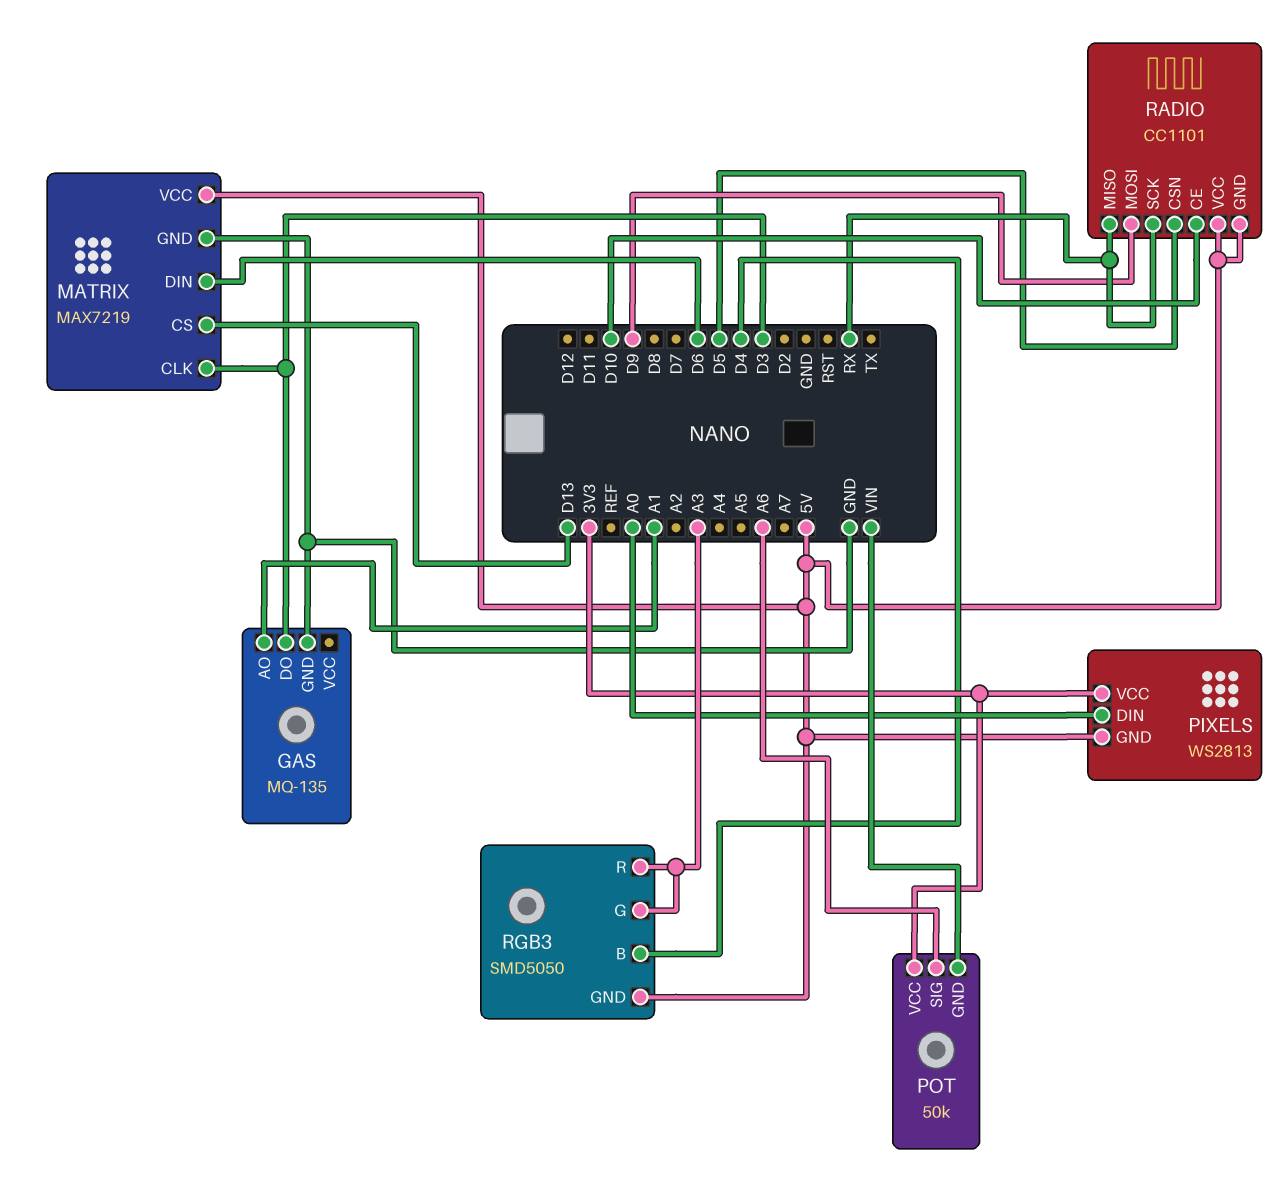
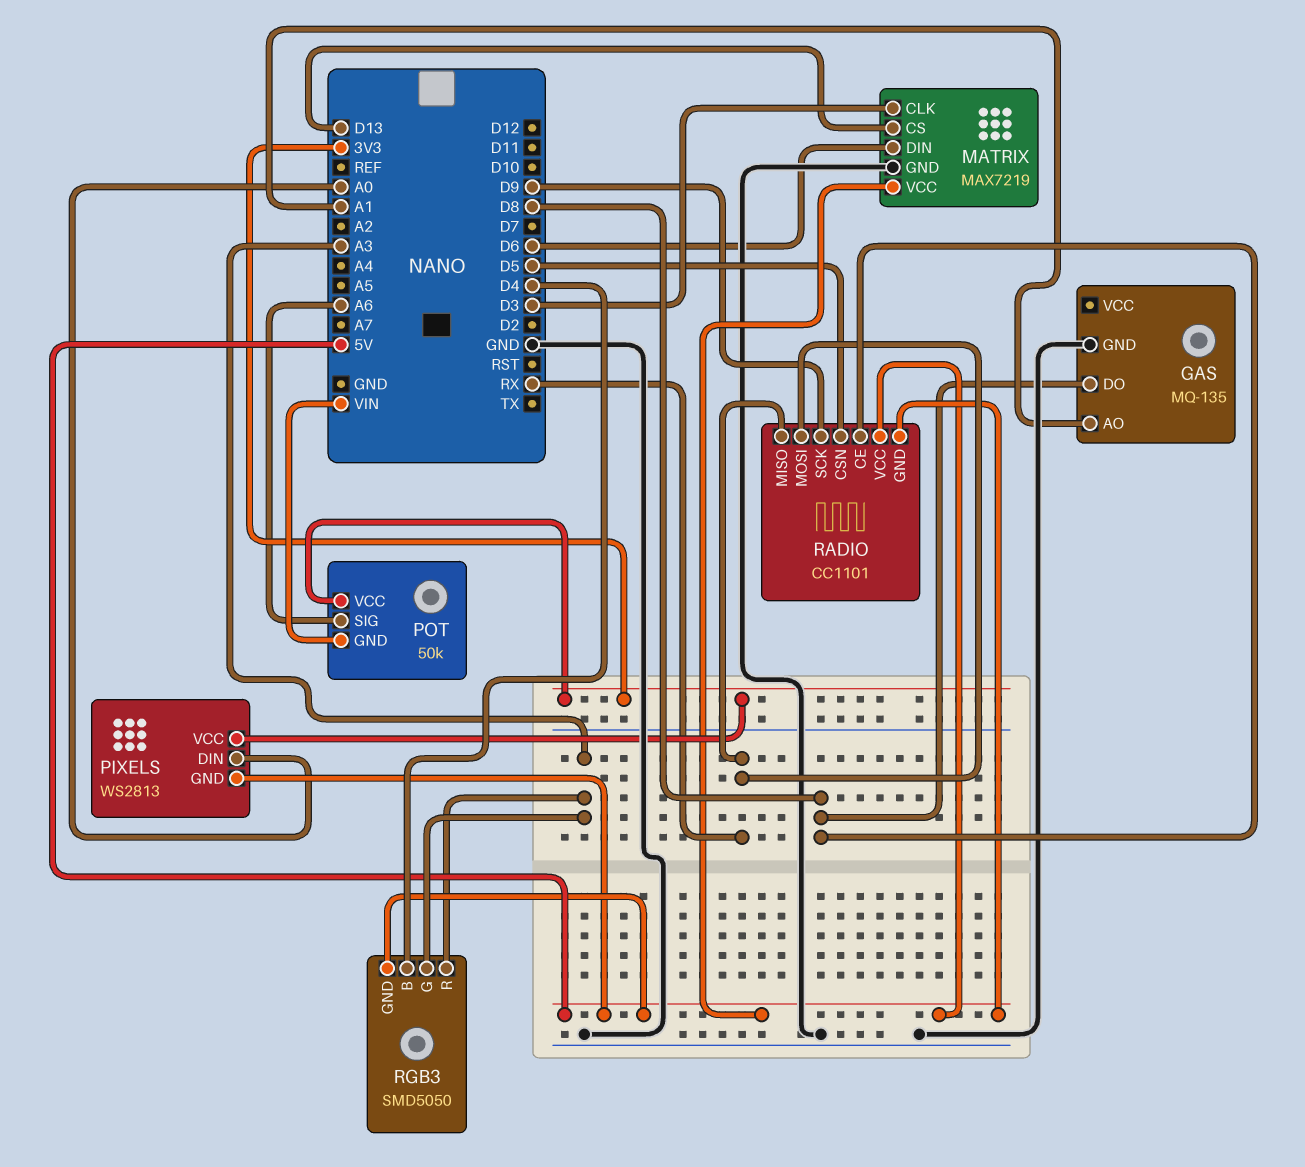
GAS pin DO: D3 -> D8
RADIO pin CE: D10 -> D8
RADIO pin MOSI: D9 -> RX
RADIO pin SCK: RX -> D9

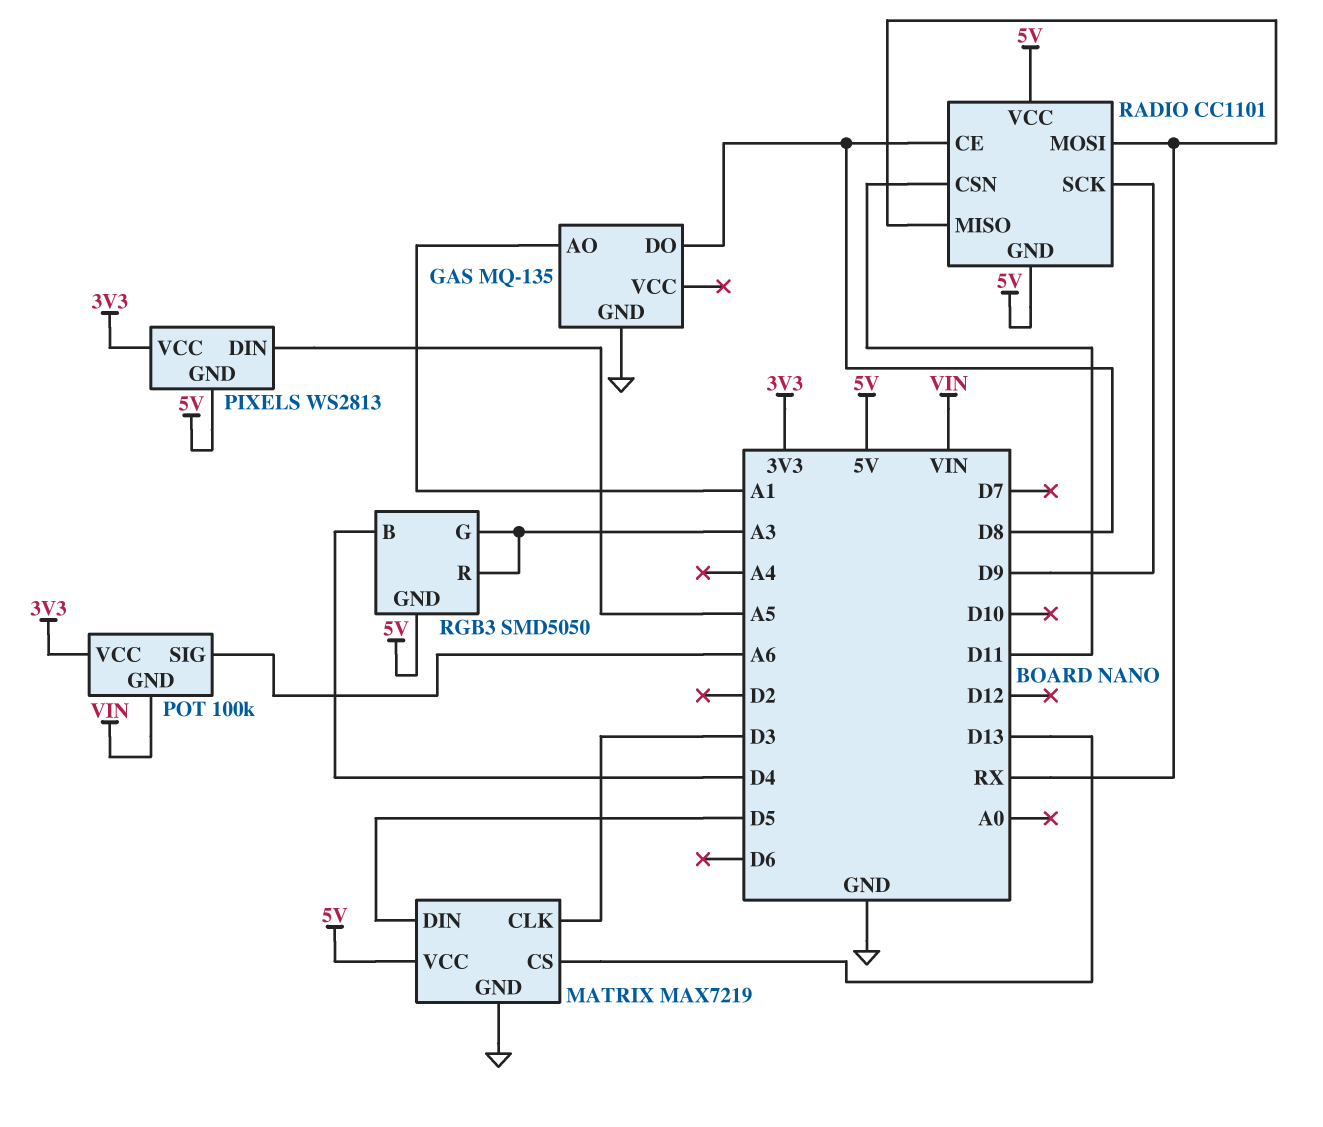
MATRIX pin DIN: D6 -> D5
PIXELS pin DIN: A0 -> A5
POT: 50k -> 100k
RADIO pin CSN: D5 -> D11

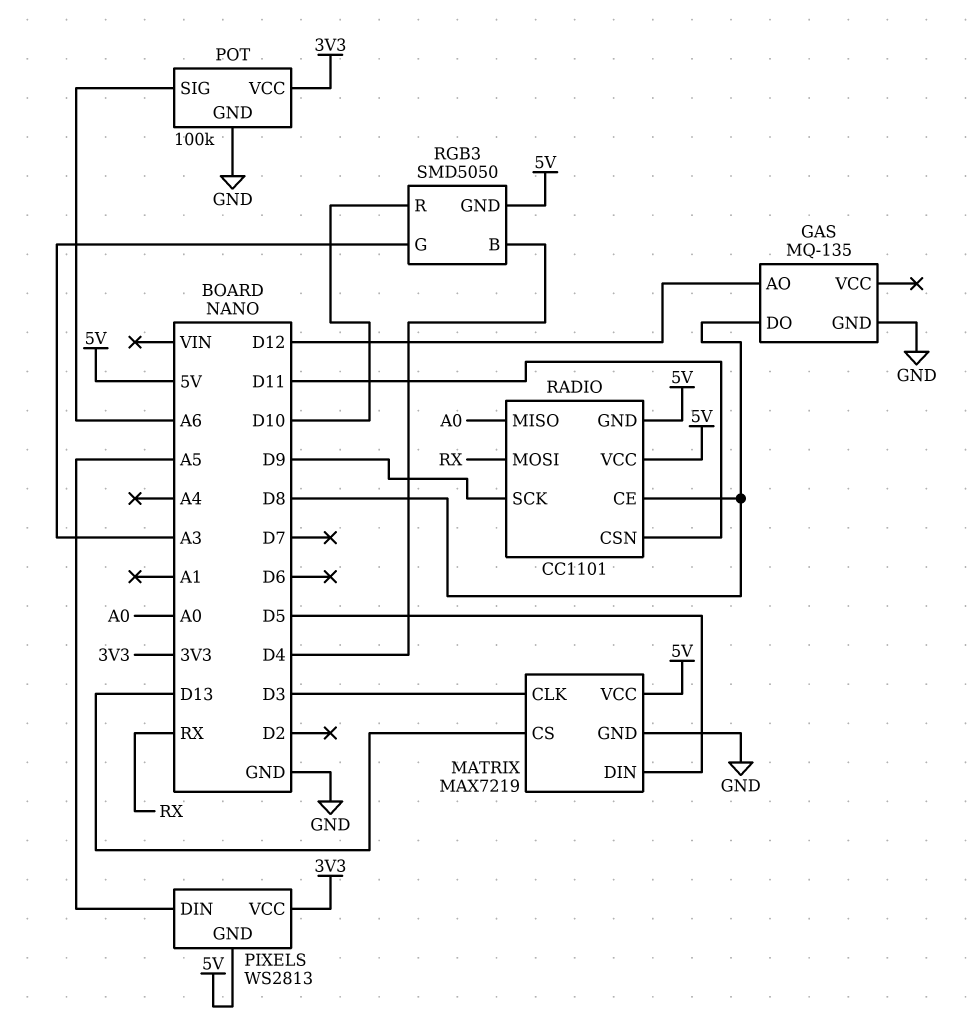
GAS pin AO: A1 -> D12
POT pin GND: VIN -> GND
RADIO pin MISO: RX -> A0
RGB3 pin R: A3 -> D10

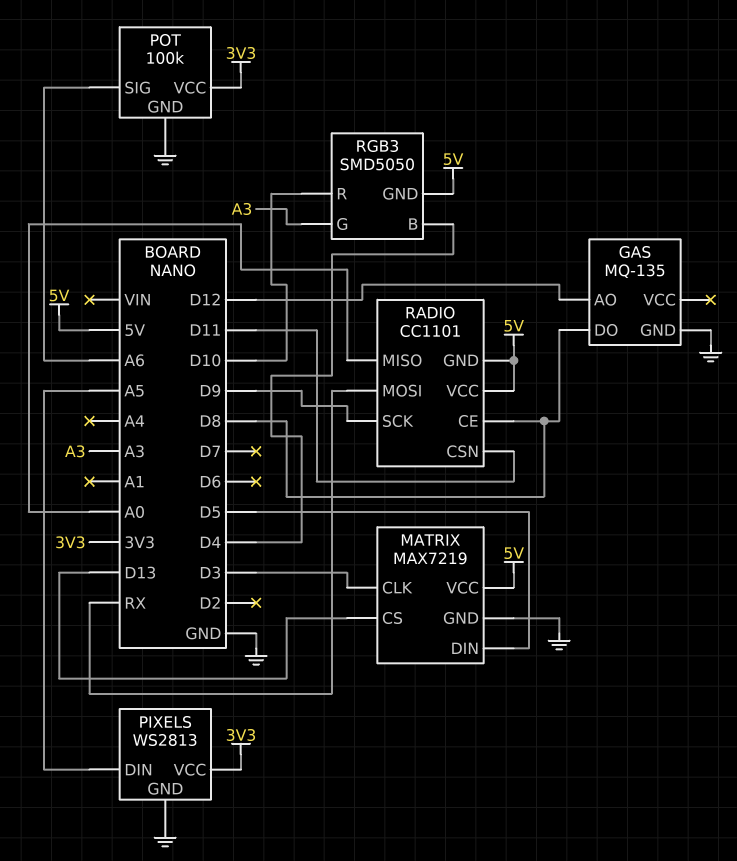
PIXELS pin GND: 5V -> GND

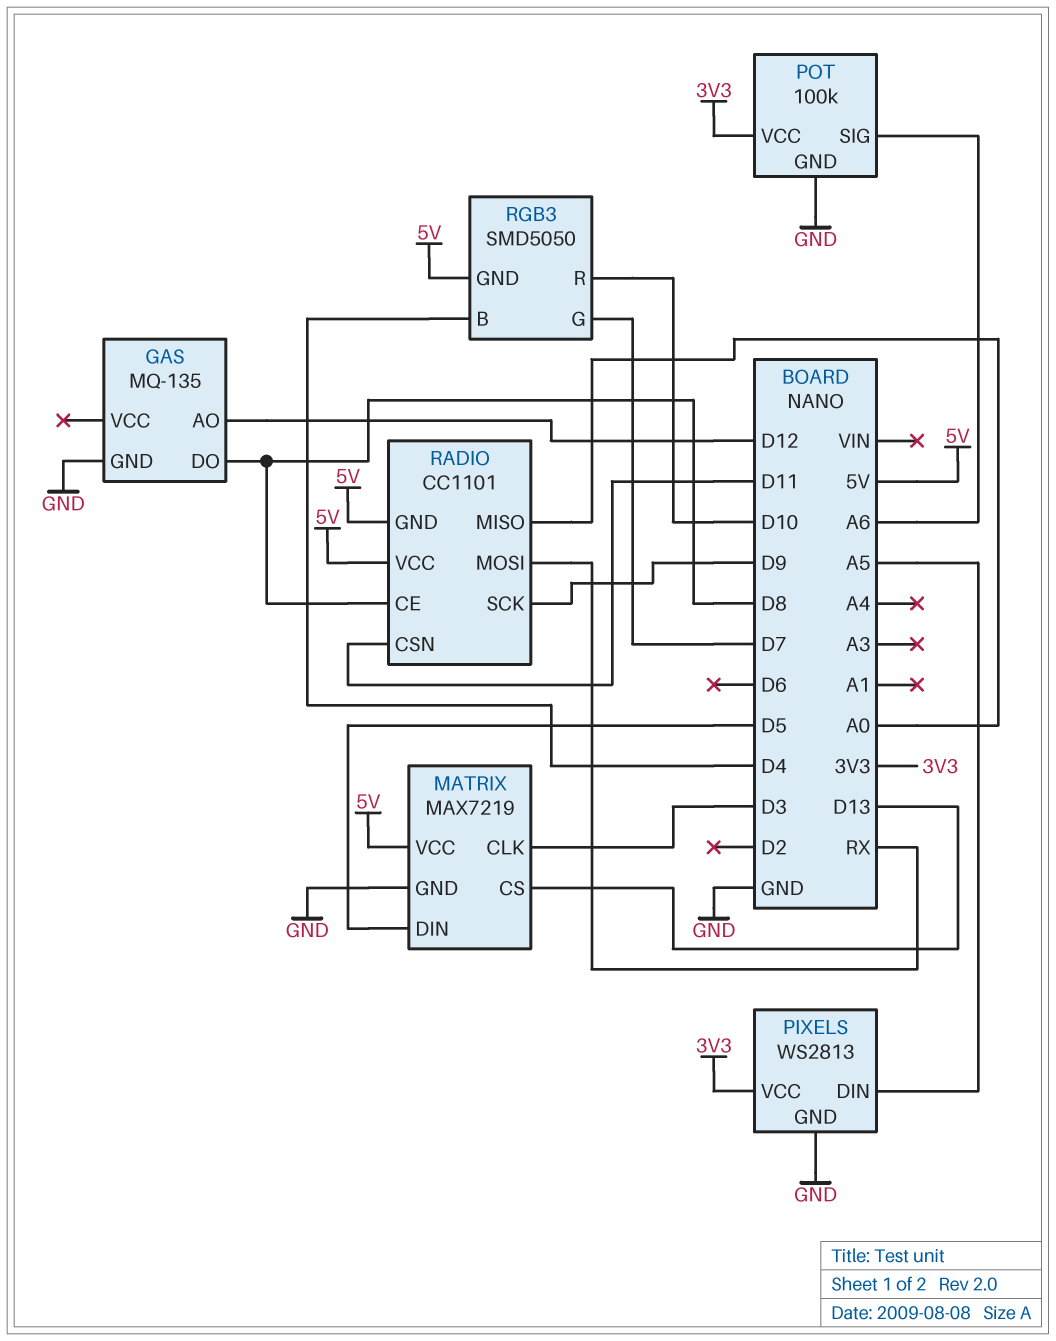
RGB3 pin G: A3 -> D7

